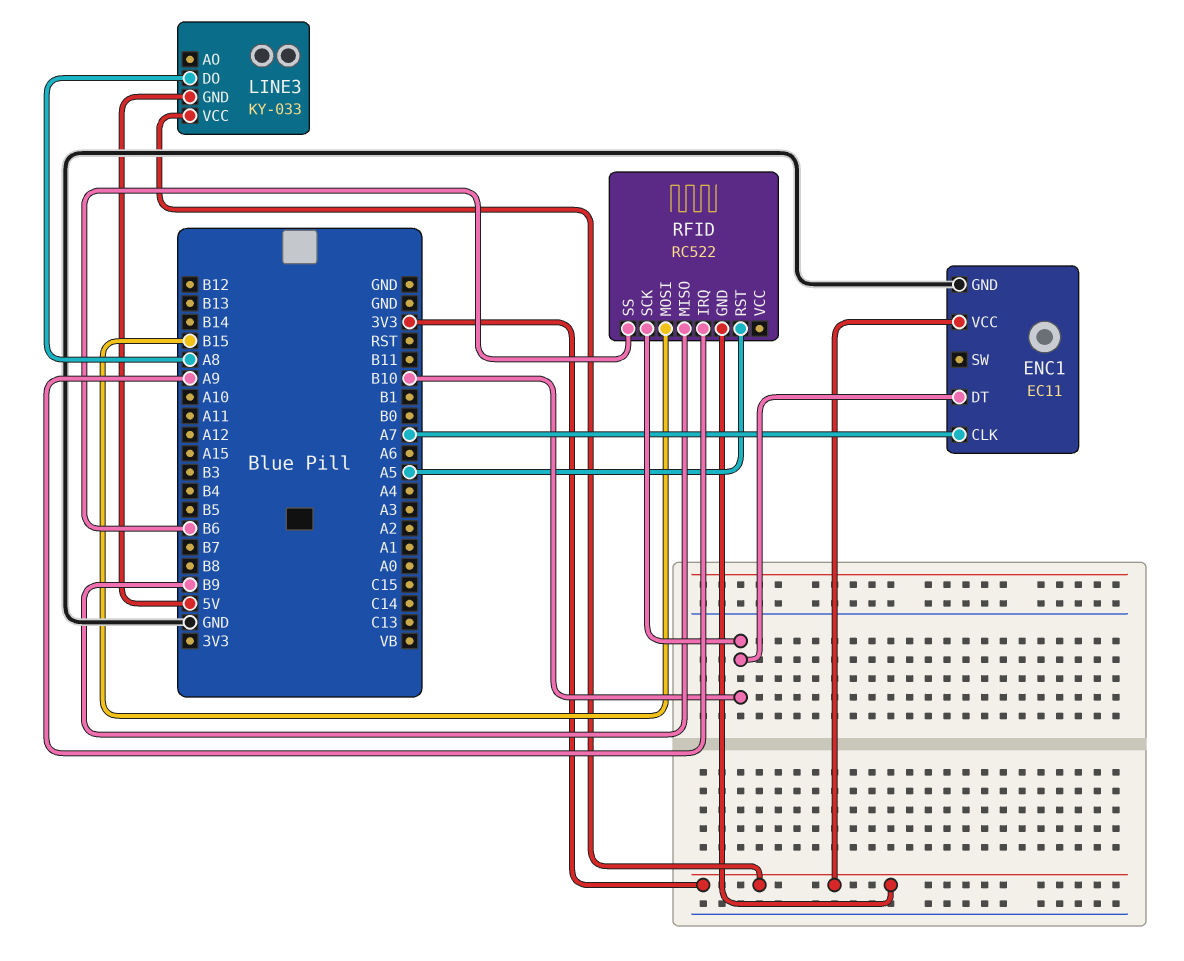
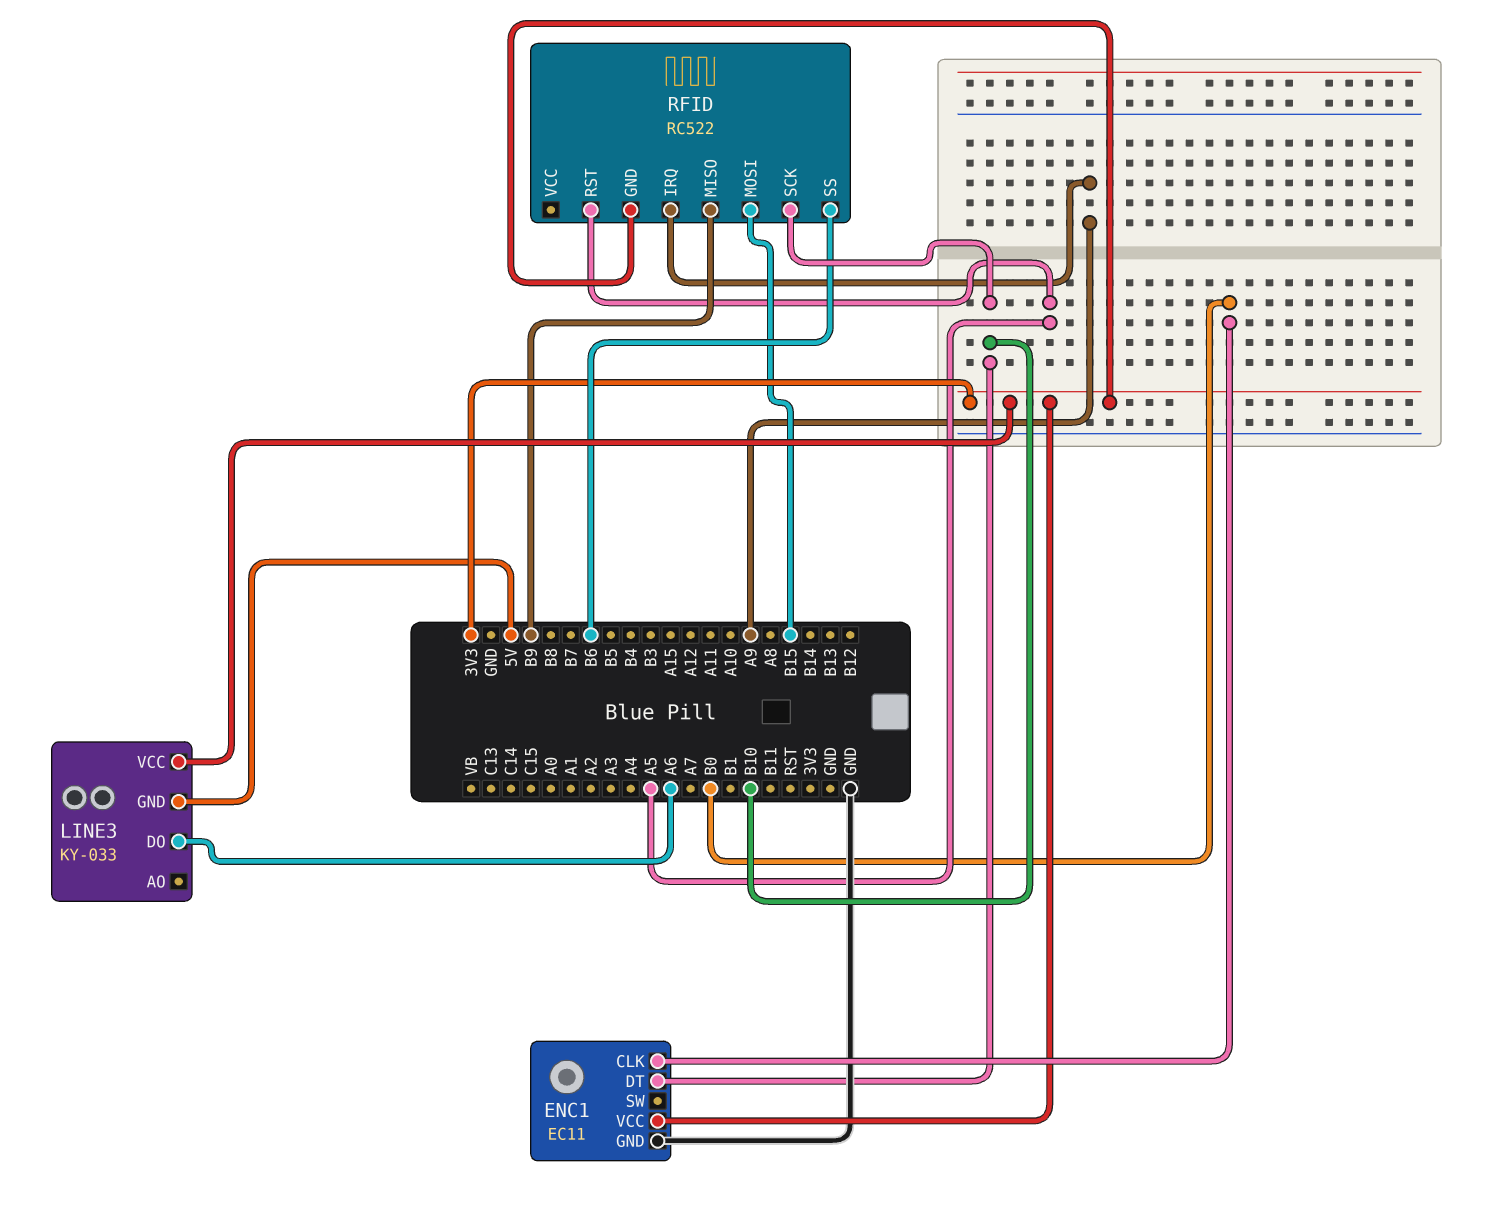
ENC1 pin CLK: A7 -> B0
LINE3 pin DO: A8 -> A6

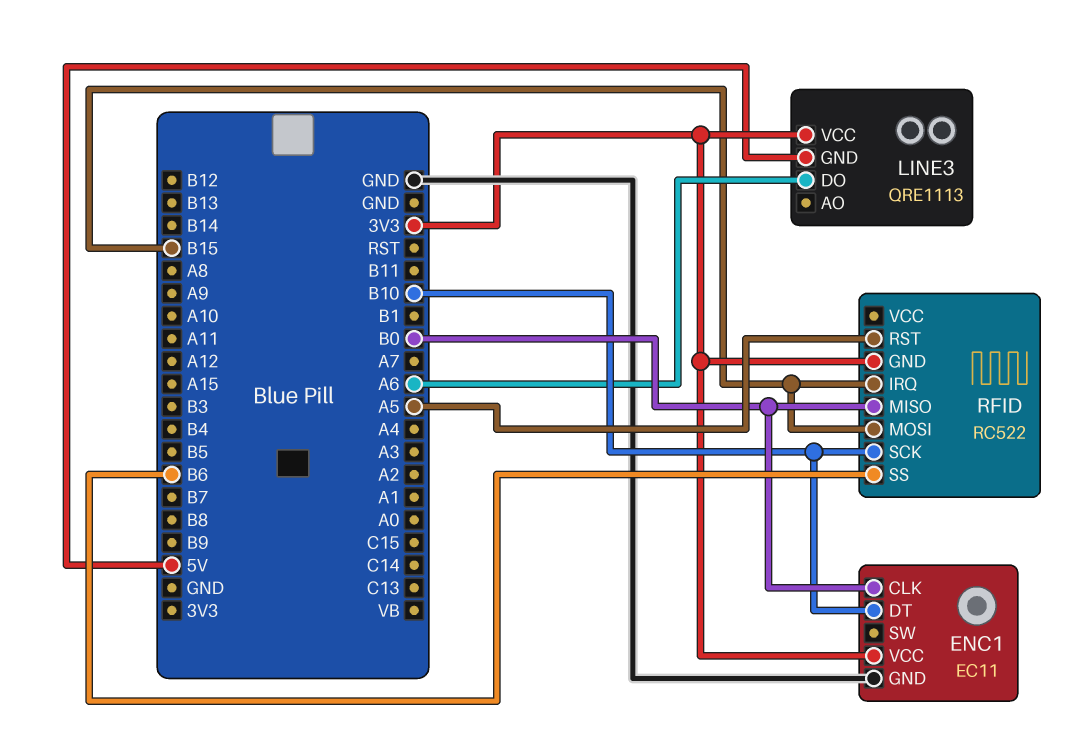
LINE3: KY-033 -> QRE1113
RFID pin IRQ: A9 -> B15
RFID pin MISO: B9 -> B0

